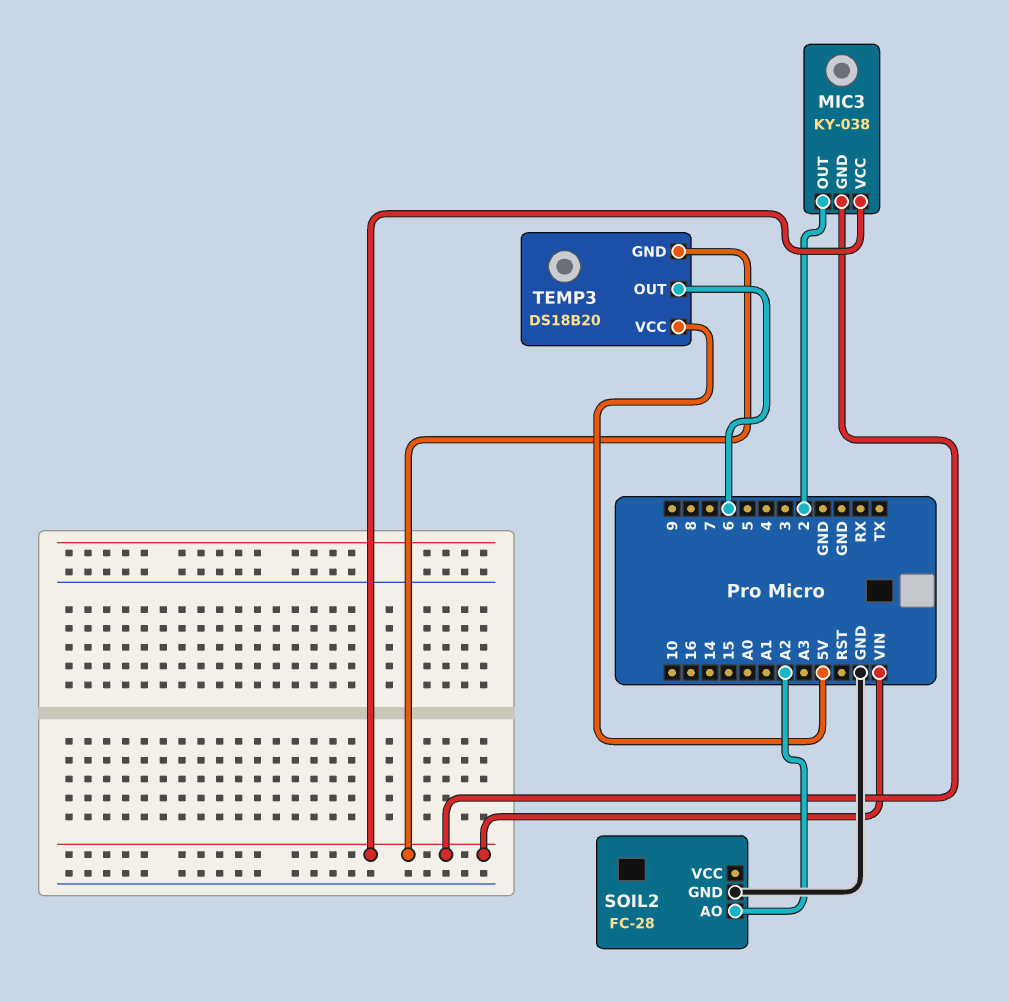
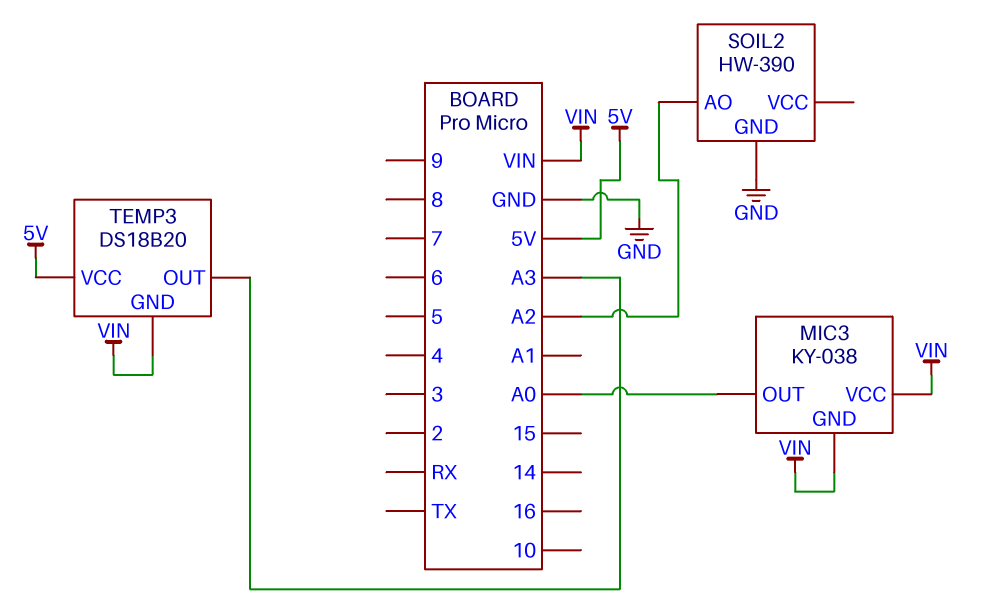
MIC3 pin OUT: 2 -> A0
SOIL2: FC-28 -> HW-390
TEMP3 pin OUT: 6 -> A3

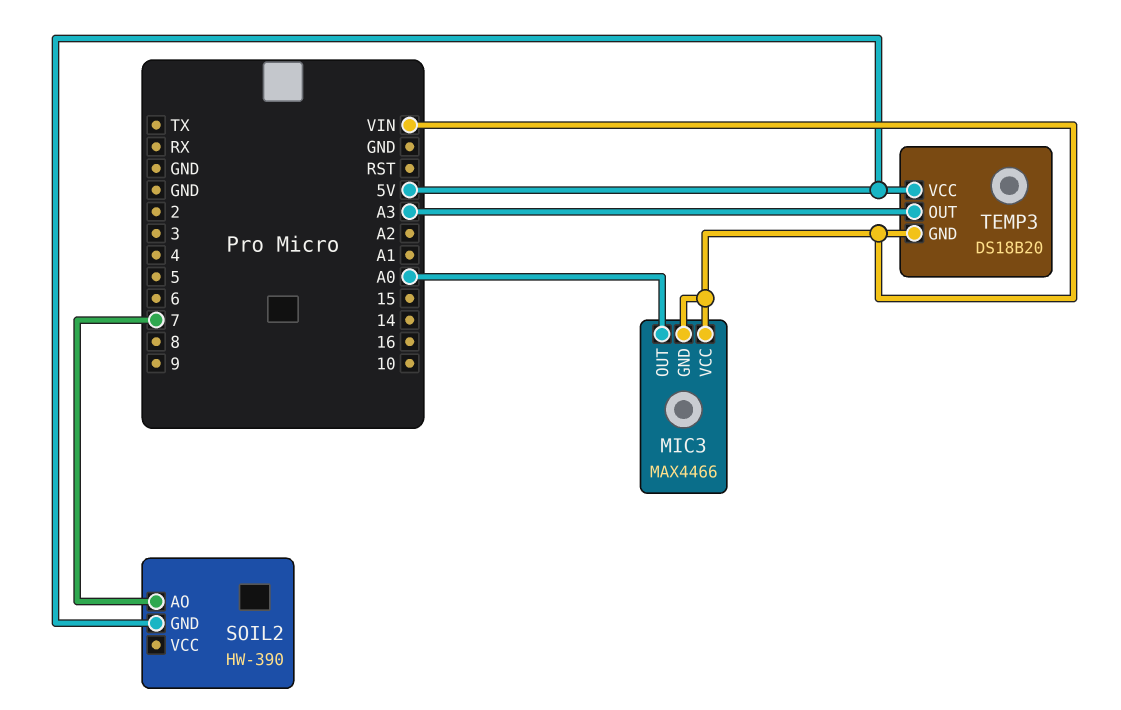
MIC3: KY-038 -> MAX4466
SOIL2 pin AO: A2 -> 7
SOIL2 pin GND: GND -> 5V

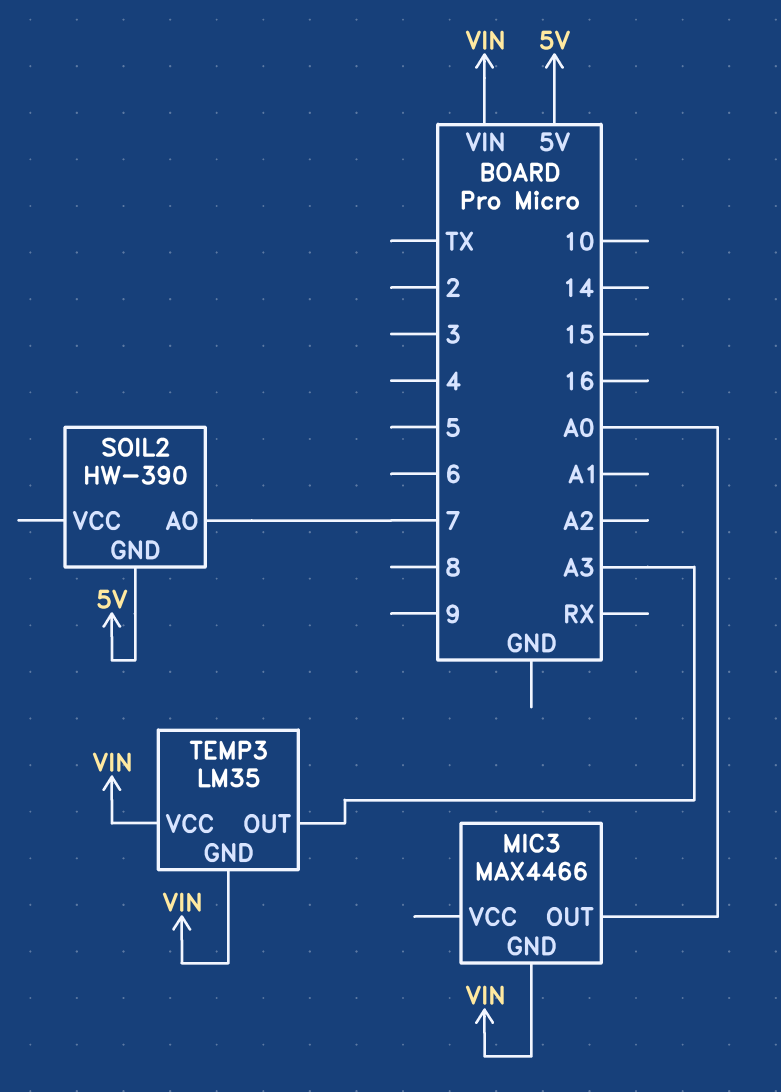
MIC3 pin VCC: VIN -> none
TEMP3: DS18B20 -> LM35
TEMP3 pin VCC: 5V -> VIN

